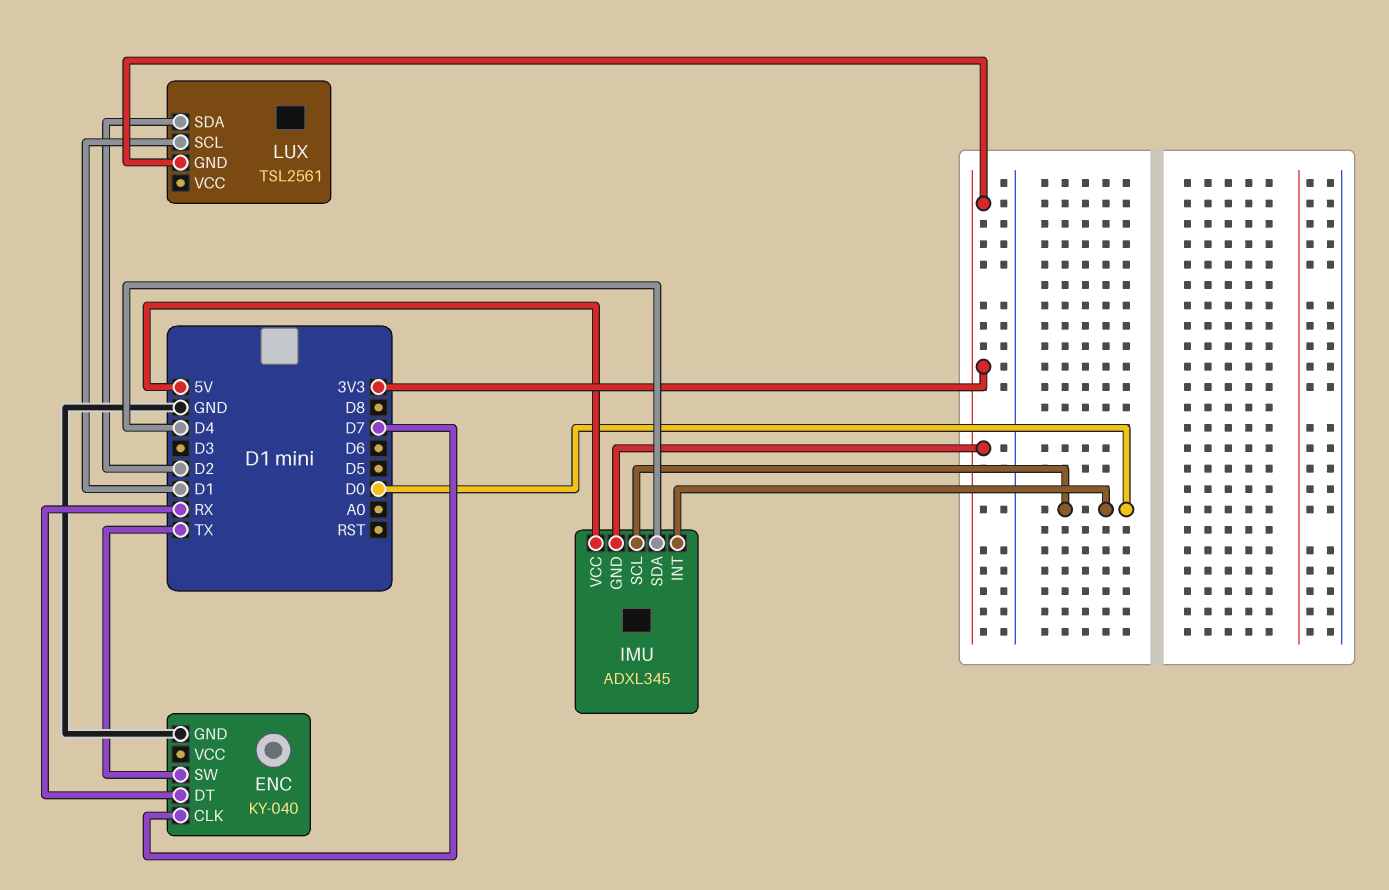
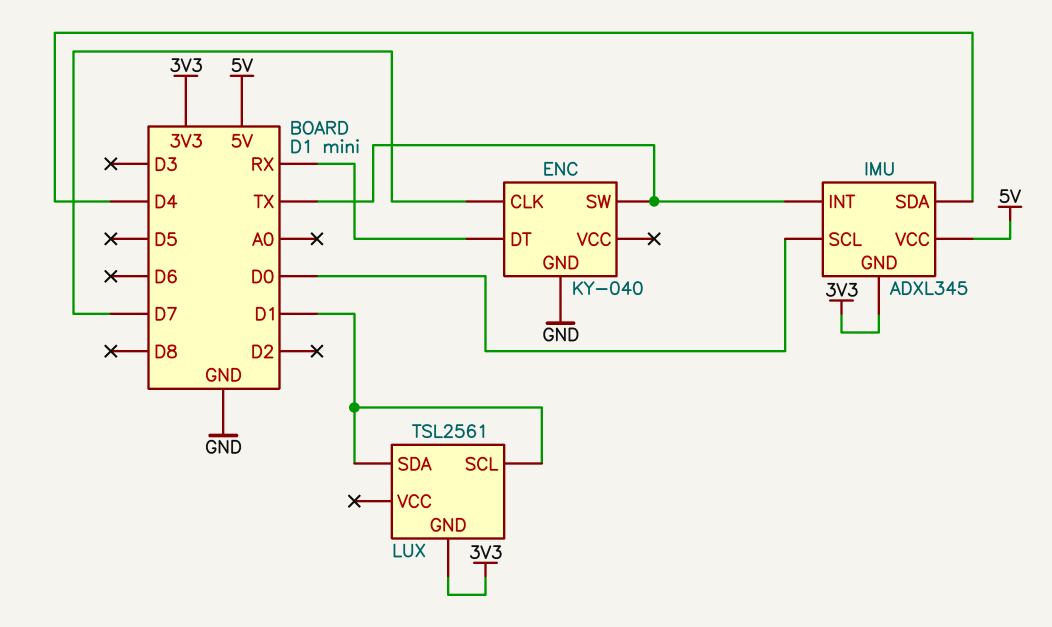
IMU pin INT: D0 -> TX
LUX pin SDA: D2 -> D1

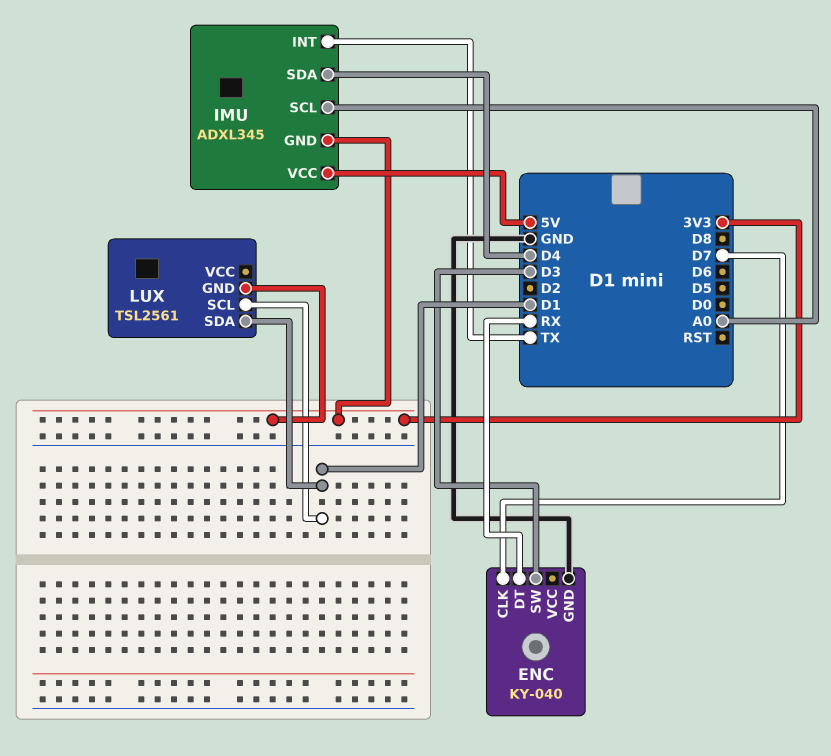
ENC pin SW: TX -> D3
IMU pin SCL: D0 -> A0

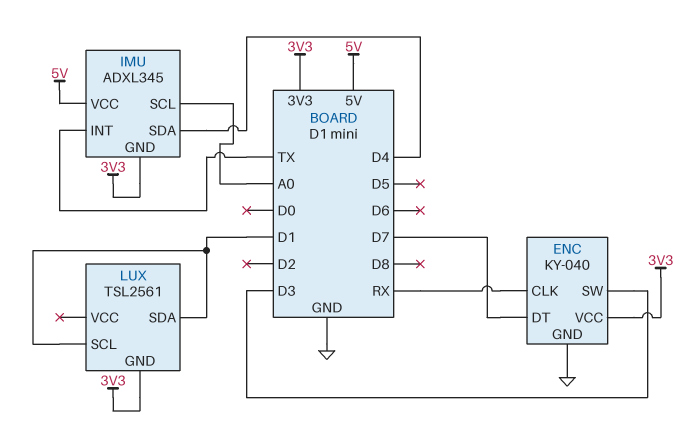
ENC pin CLK: D7 -> RX
ENC pin DT: RX -> D7
ENC pin VCC: none -> 3V3

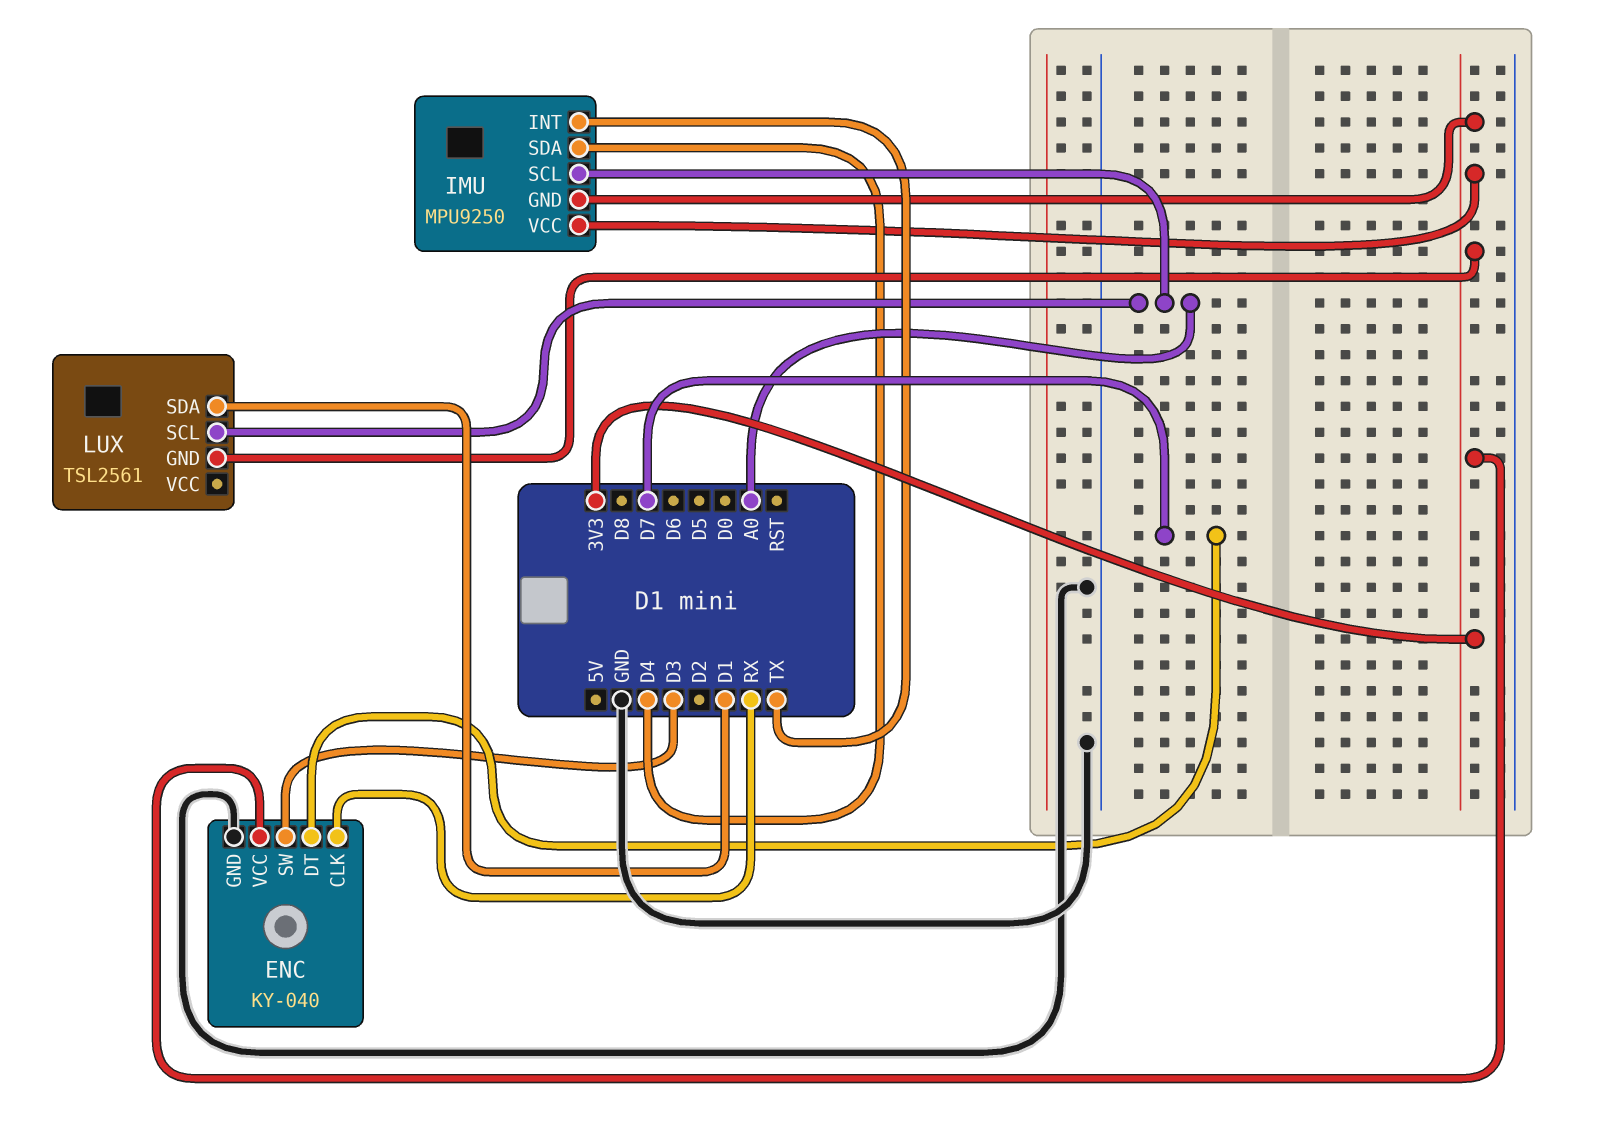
IMU: ADXL345 -> MPU9250
IMU pin VCC: 5V -> 3V3
LUX pin SCL: D1 -> A0

